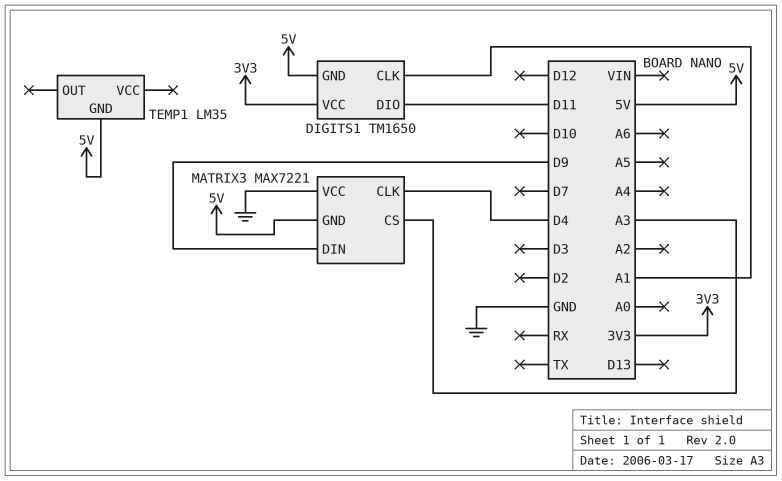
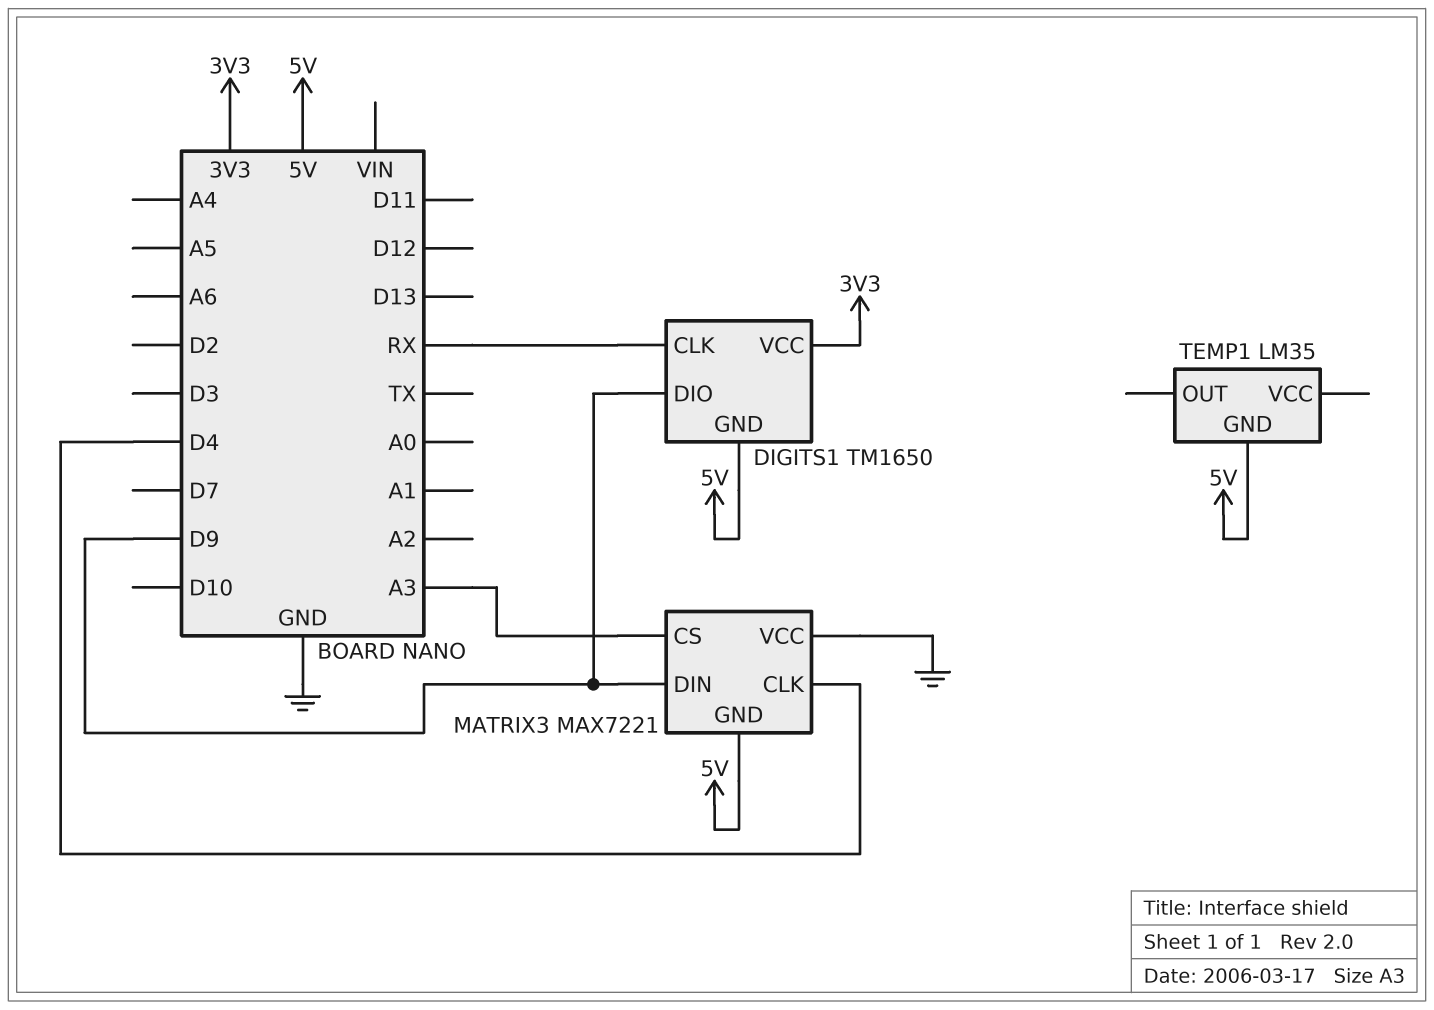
DIGITS1 pin CLK: A1 -> RX
DIGITS1 pin DIO: D11 -> D9

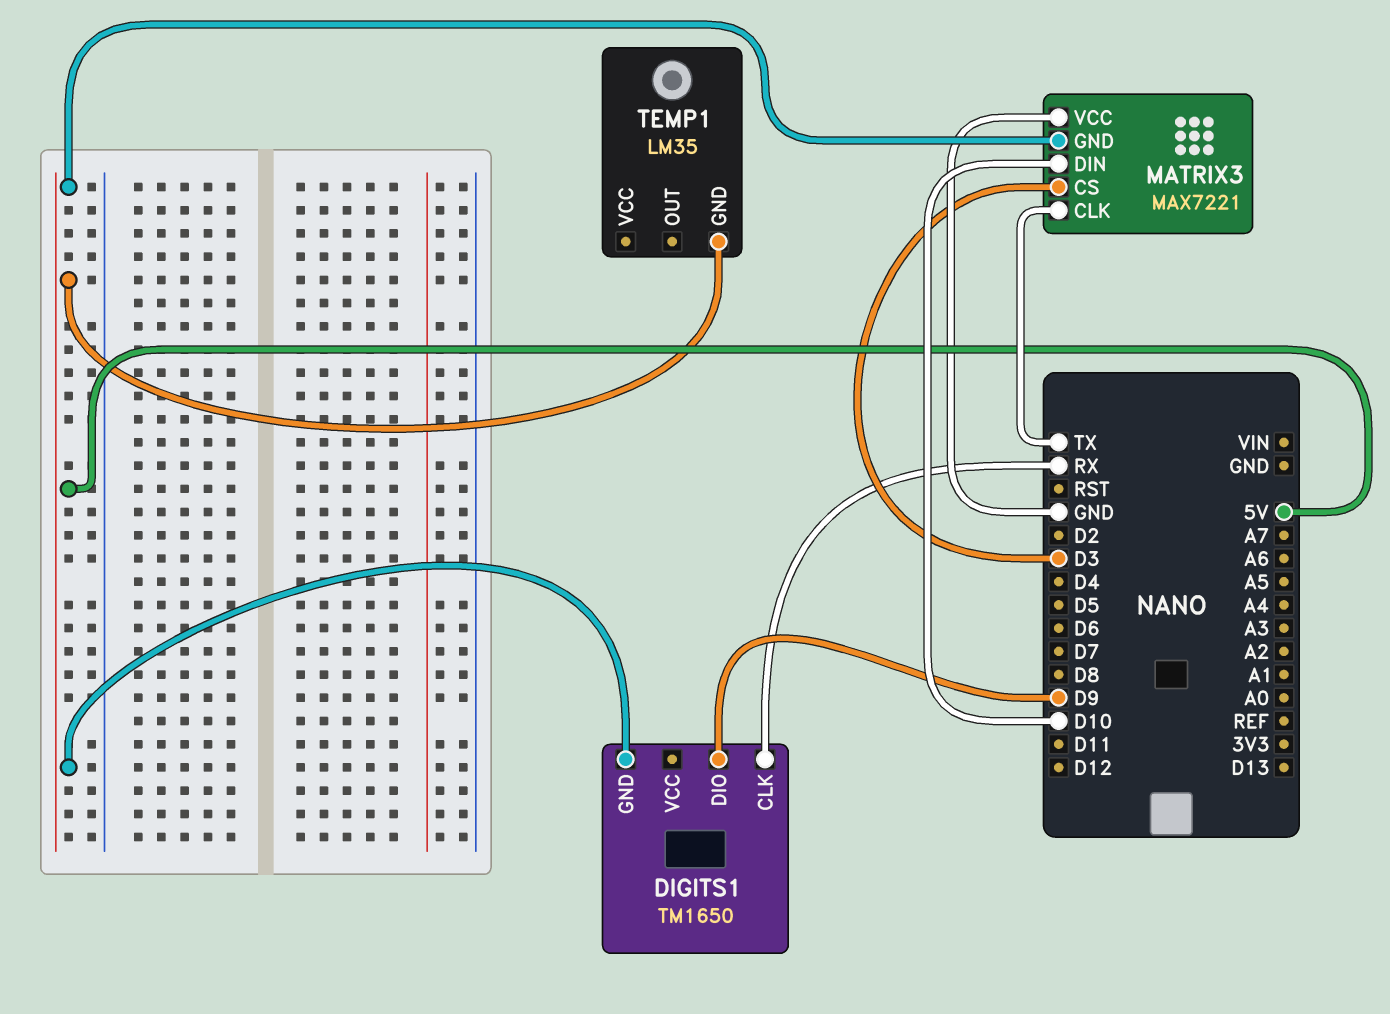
DIGITS1 pin VCC: 3V3 -> none
MATRIX3 pin CLK: D4 -> TX
MATRIX3 pin CS: A3 -> D3
MATRIX3 pin DIN: D9 -> D10

